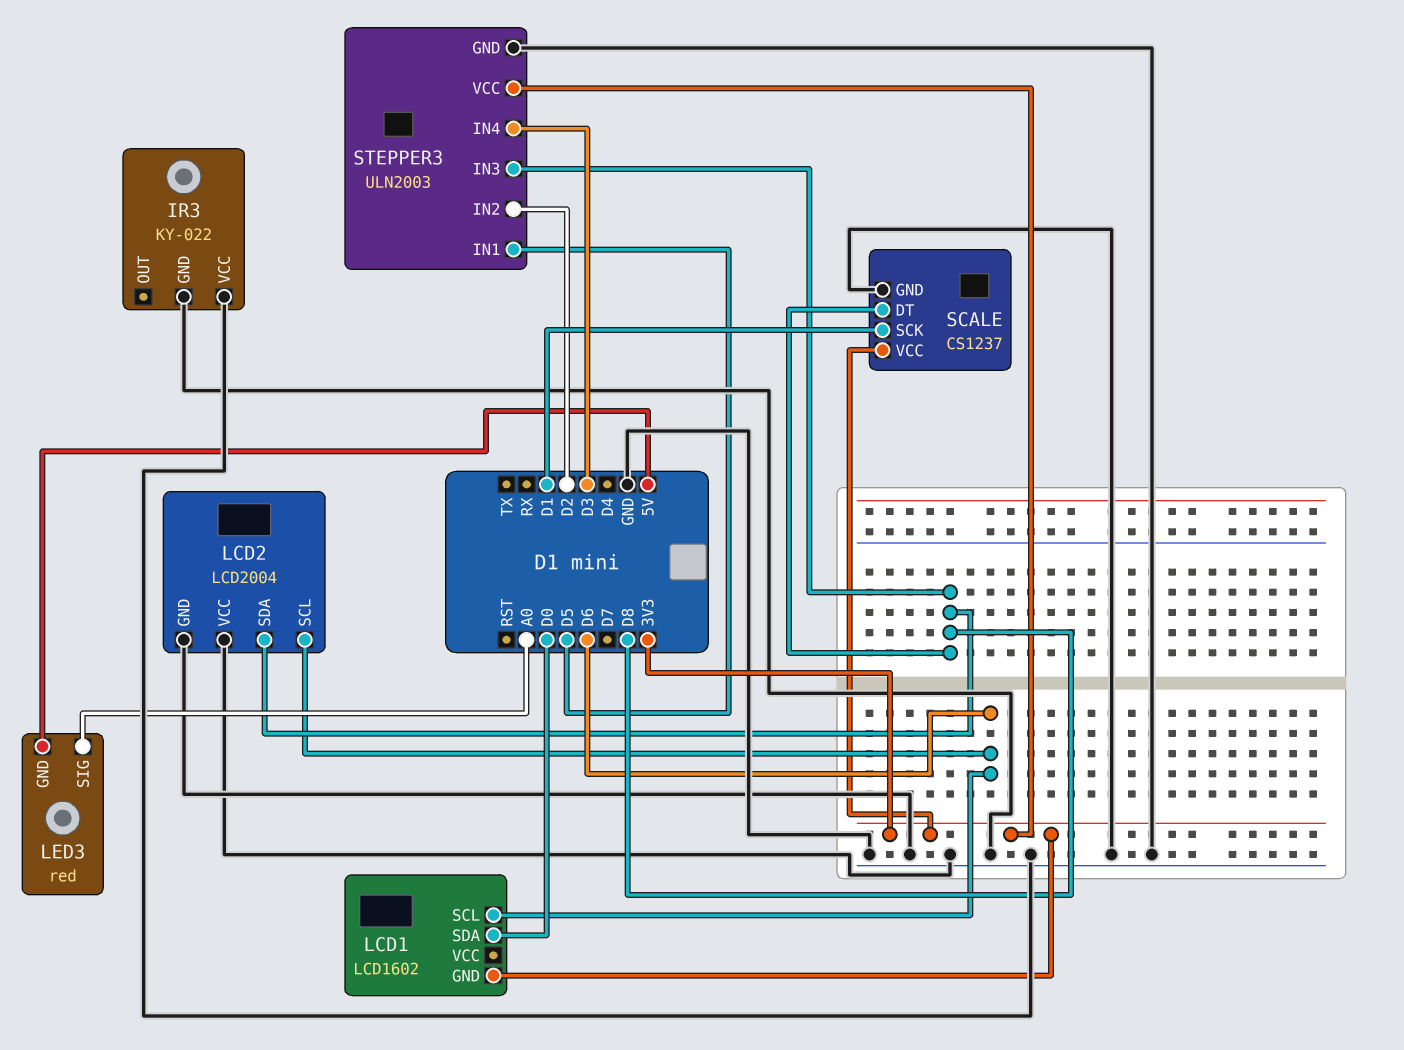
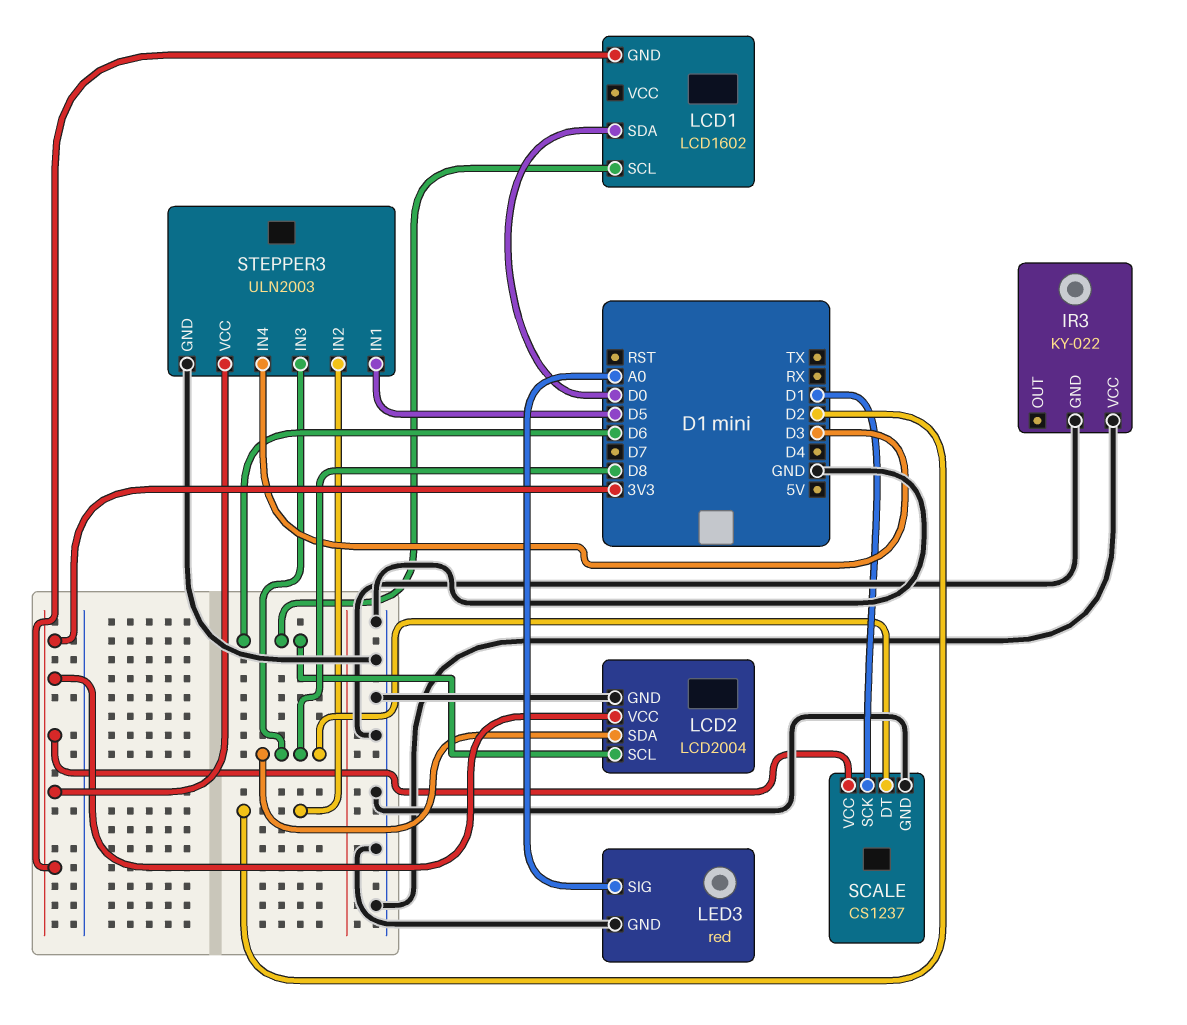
LCD2 pin VCC: GND -> 3V3
LED3 pin GND: 5V -> GND

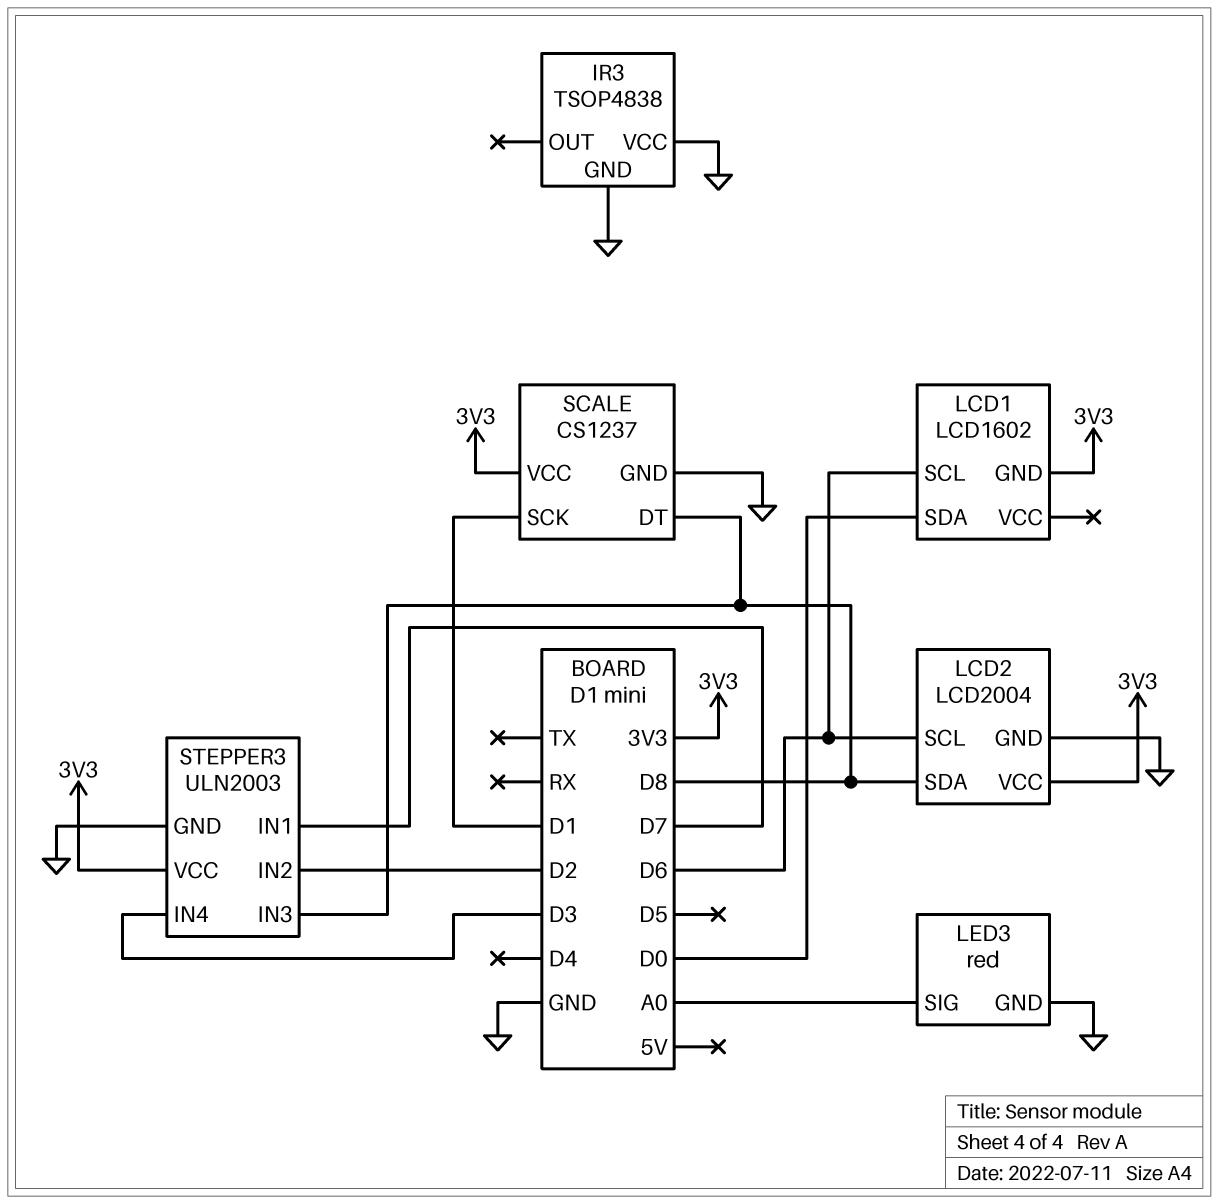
IR3: KY-022 -> TSOP4838
STEPPER3 pin IN1: D5 -> D7

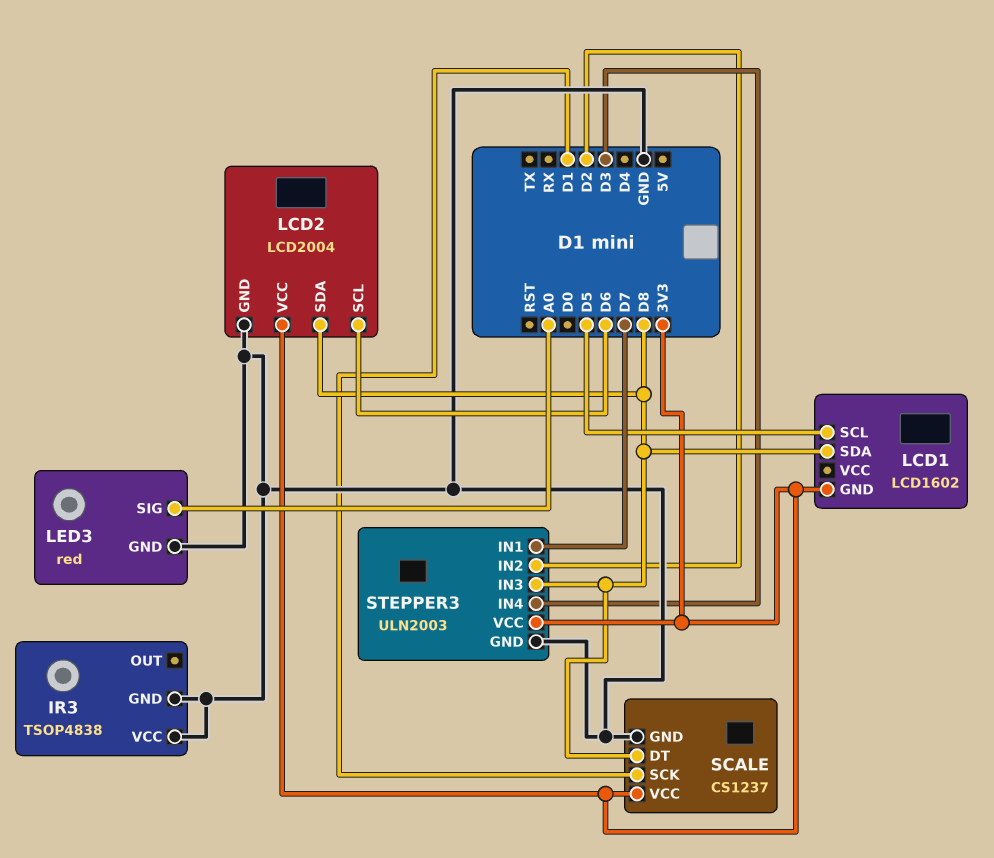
LCD1 pin SCL: D6 -> D5
LCD1 pin SDA: D0 -> D8

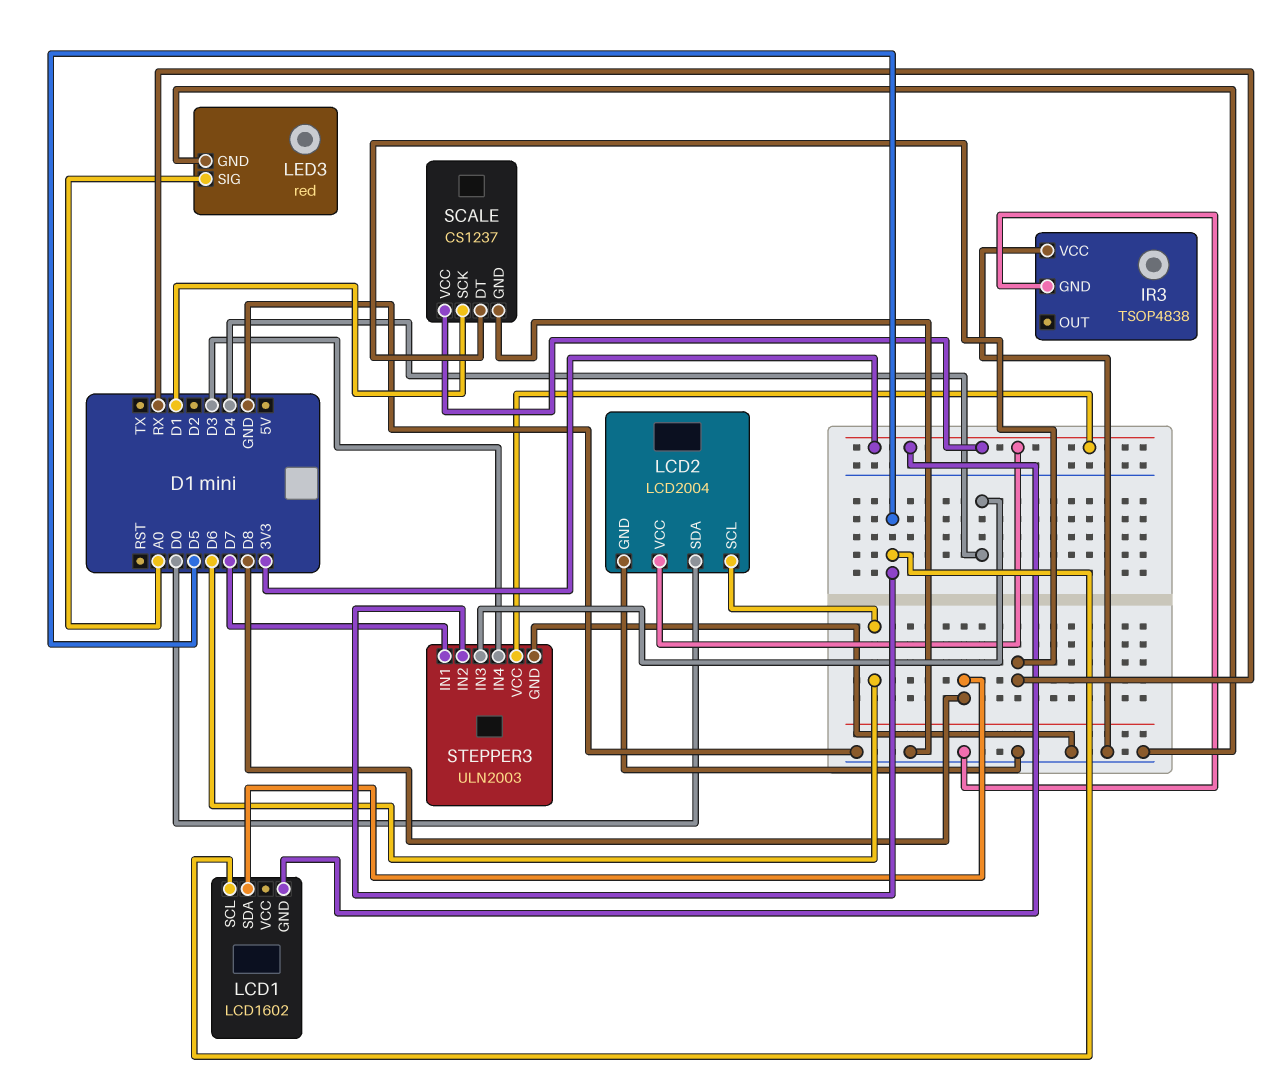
LCD2 pin SDA: D8 -> D0
SCALE pin DT: D8 -> RX
STEPPER3 pin IN2: D2 -> D5
STEPPER3 pin IN3: D8 -> D4

